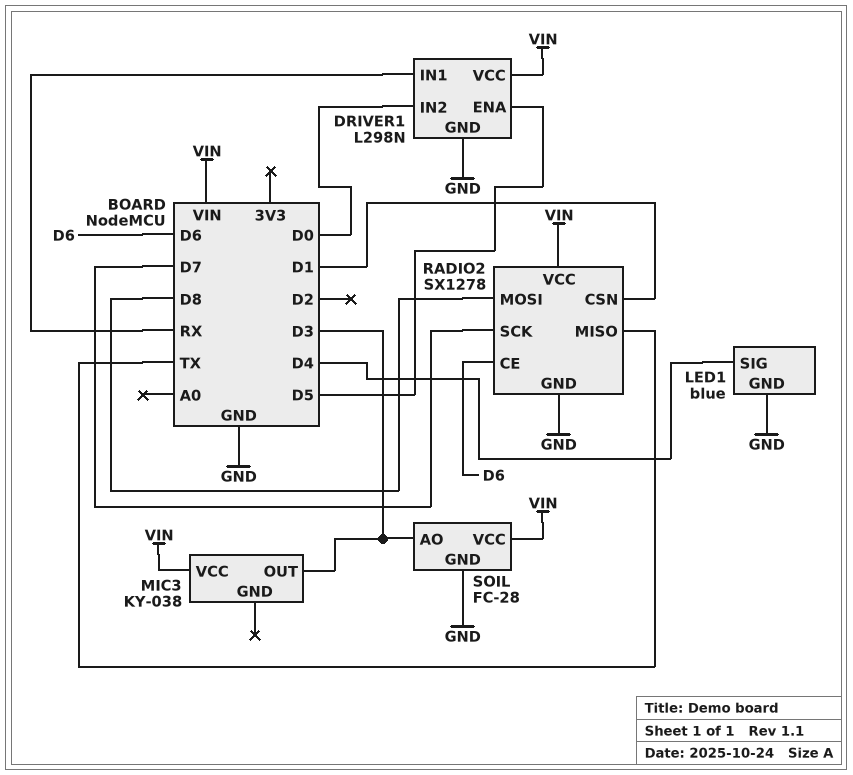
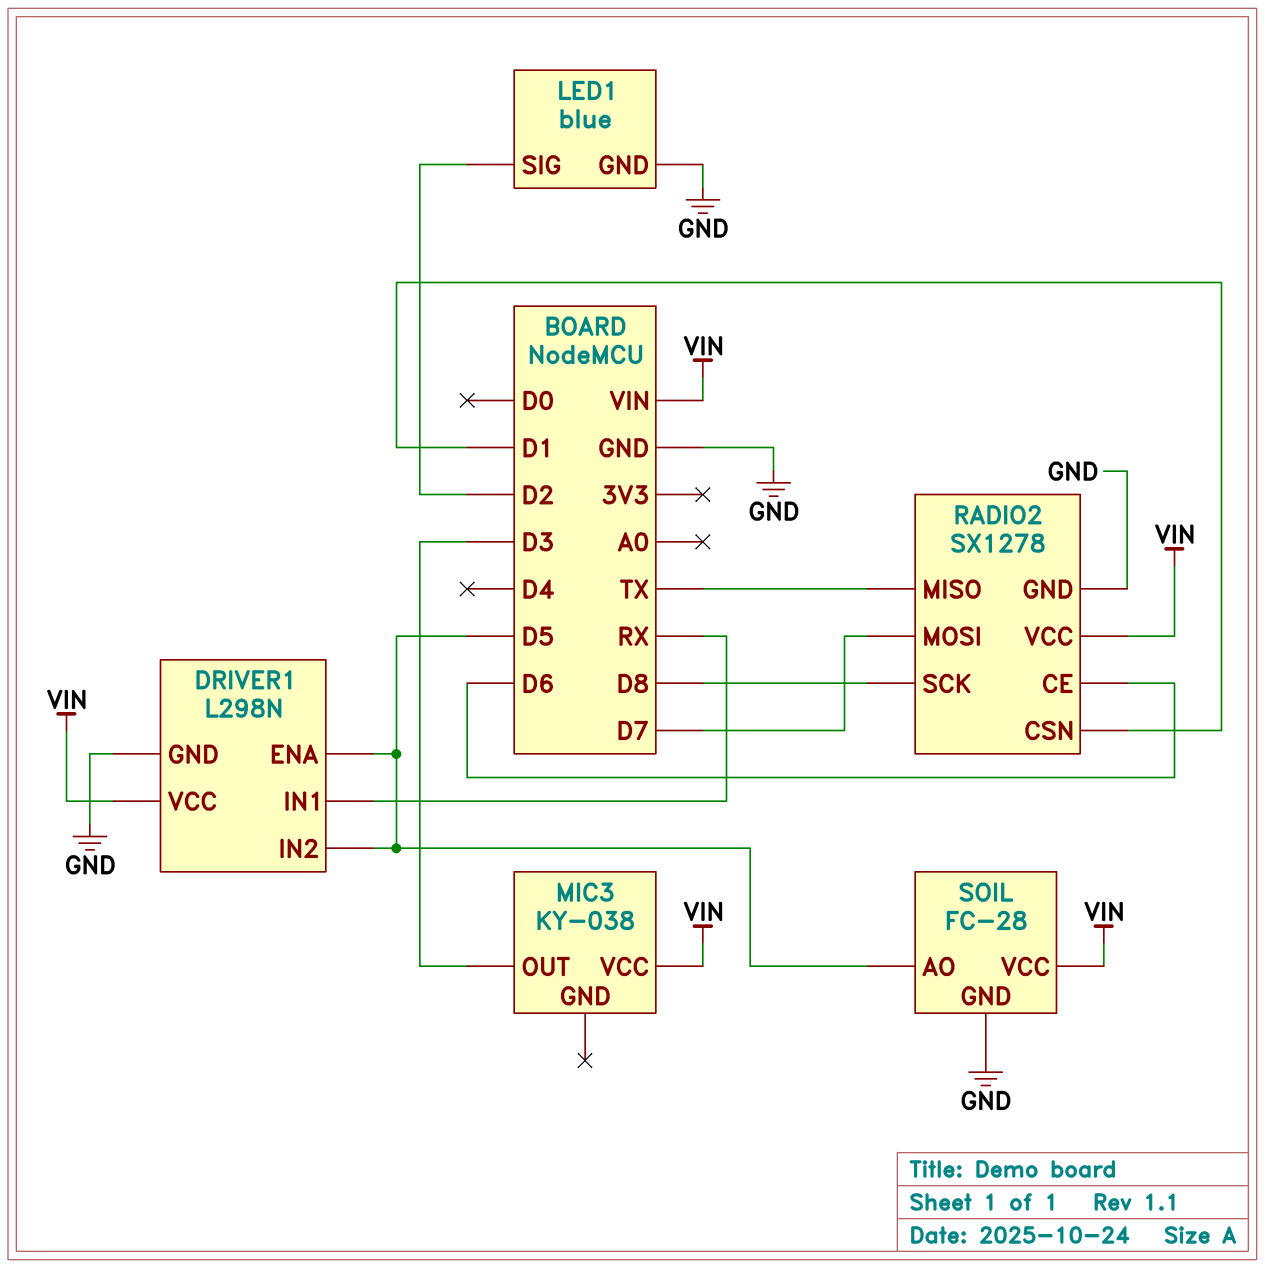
DRIVER1 pin IN2: D0 -> D5
LED1 pin SIG: D4 -> D2
RADIO2 pin MOSI: D8 -> D7
RADIO2 pin SCK: D7 -> D8
SOIL pin AO: D3 -> D5

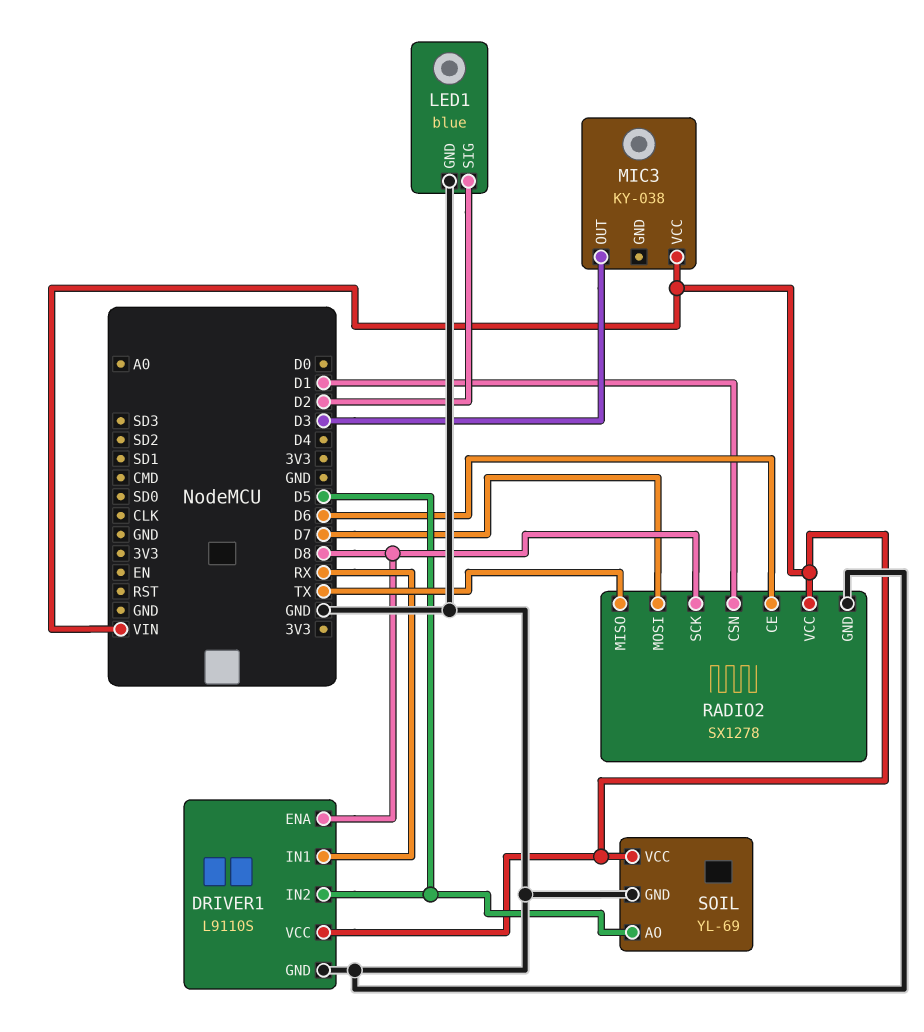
DRIVER1: L298N -> L9110S
DRIVER1 pin ENA: D5 -> D8
SOIL: FC-28 -> YL-69

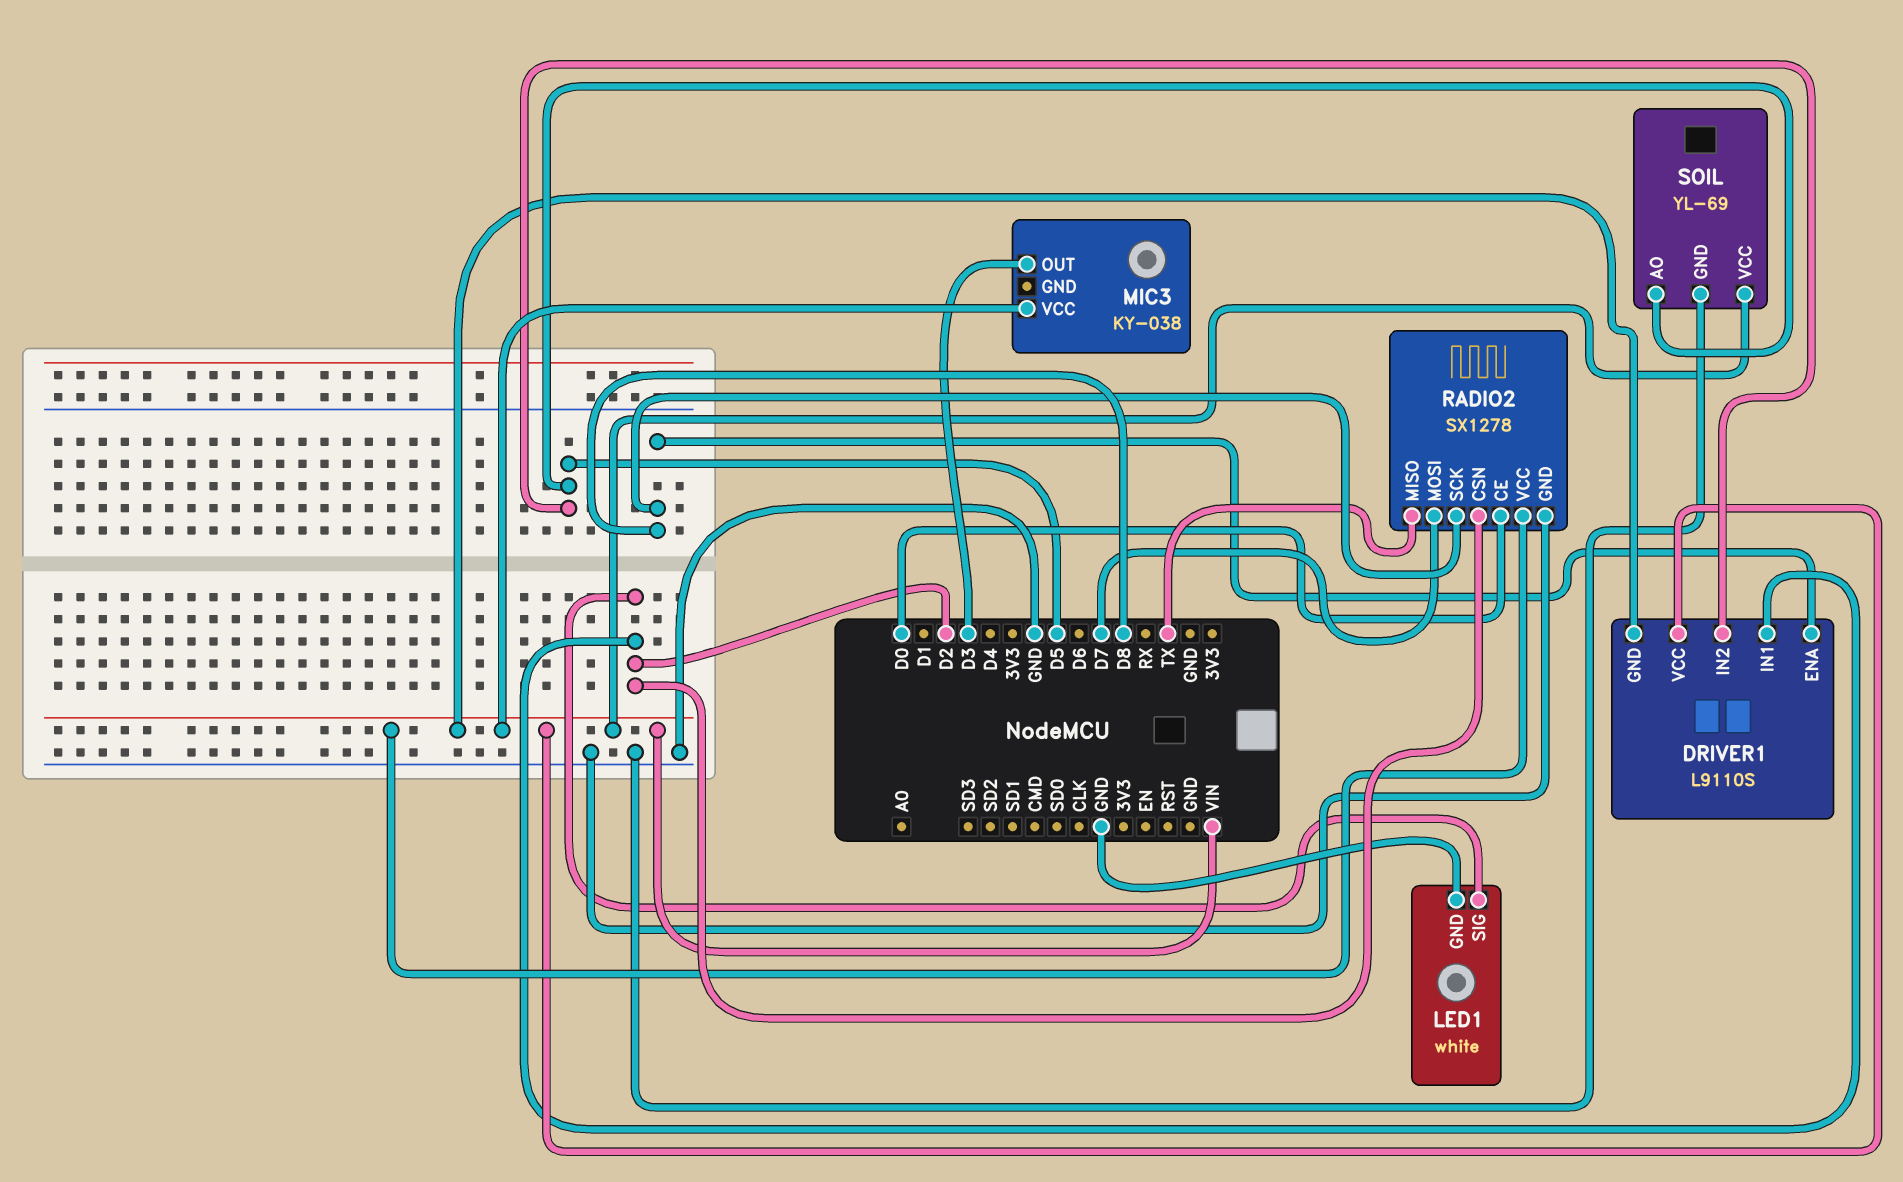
DRIVER1 pin GND: GND -> VIN
DRIVER1 pin IN1: RX -> D2
LED1: blue -> white
RADIO2 pin CE: D6 -> D0
RADIO2 pin CSN: D1 -> D2

